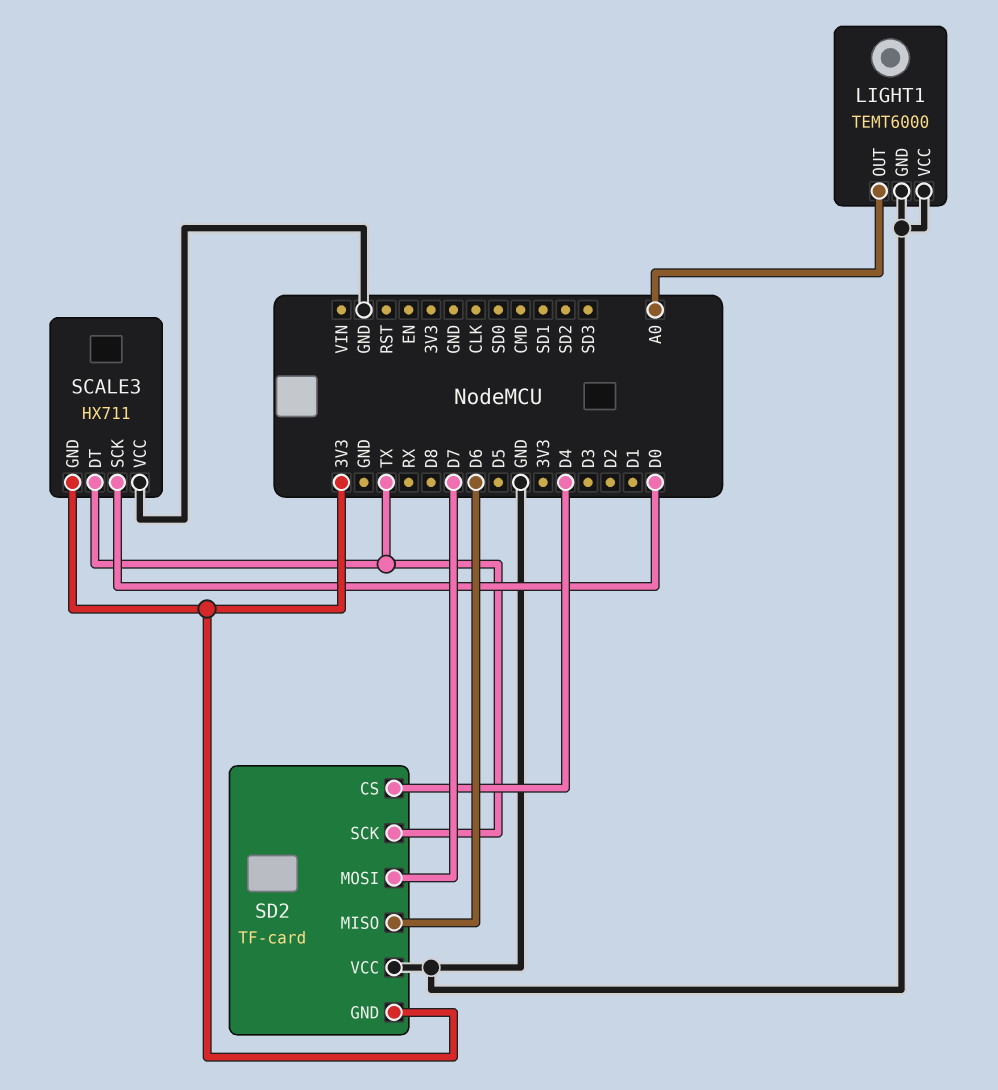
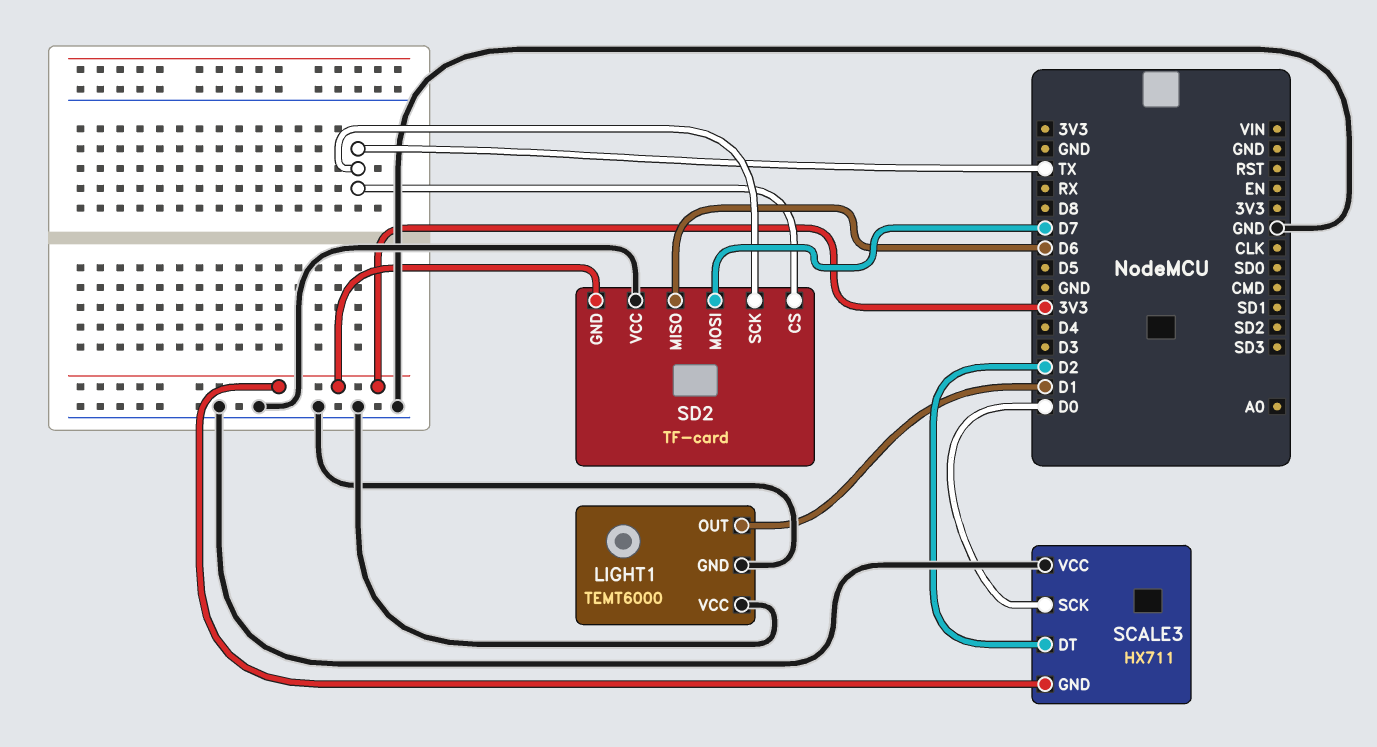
LIGHT1 pin OUT: A0 -> D1
SCALE3 pin DT: TX -> D2
SD2 pin CS: D4 -> TX

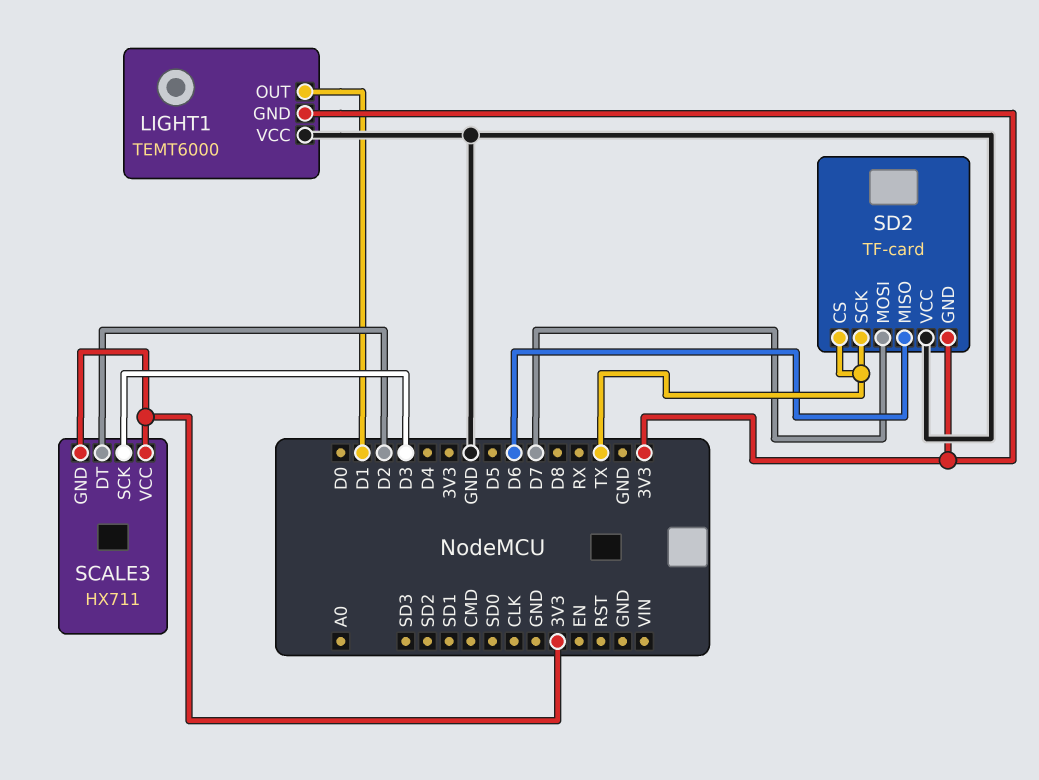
LIGHT1 pin GND: GND -> 3V3
SCALE3 pin SCK: D0 -> D3
SCALE3 pin VCC: GND -> 3V3

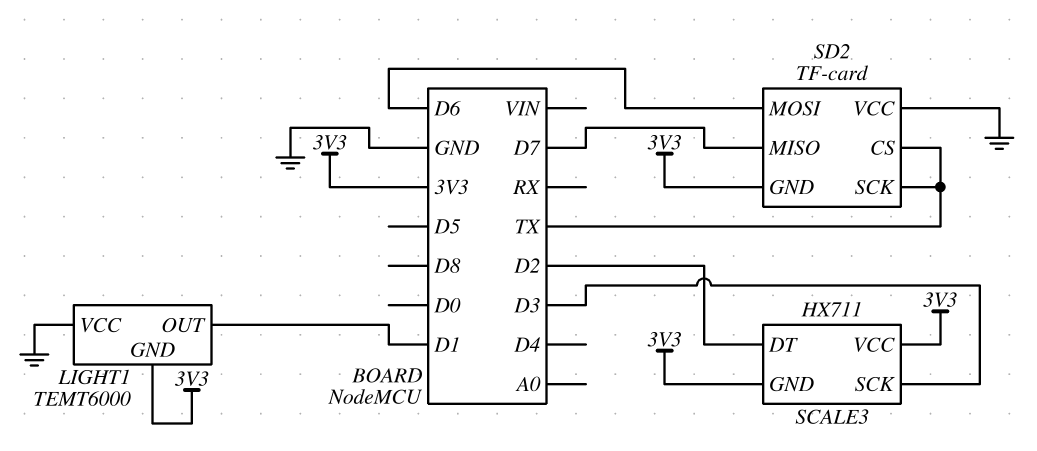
SD2 pin MISO: D6 -> D7
SD2 pin MOSI: D7 -> D6

